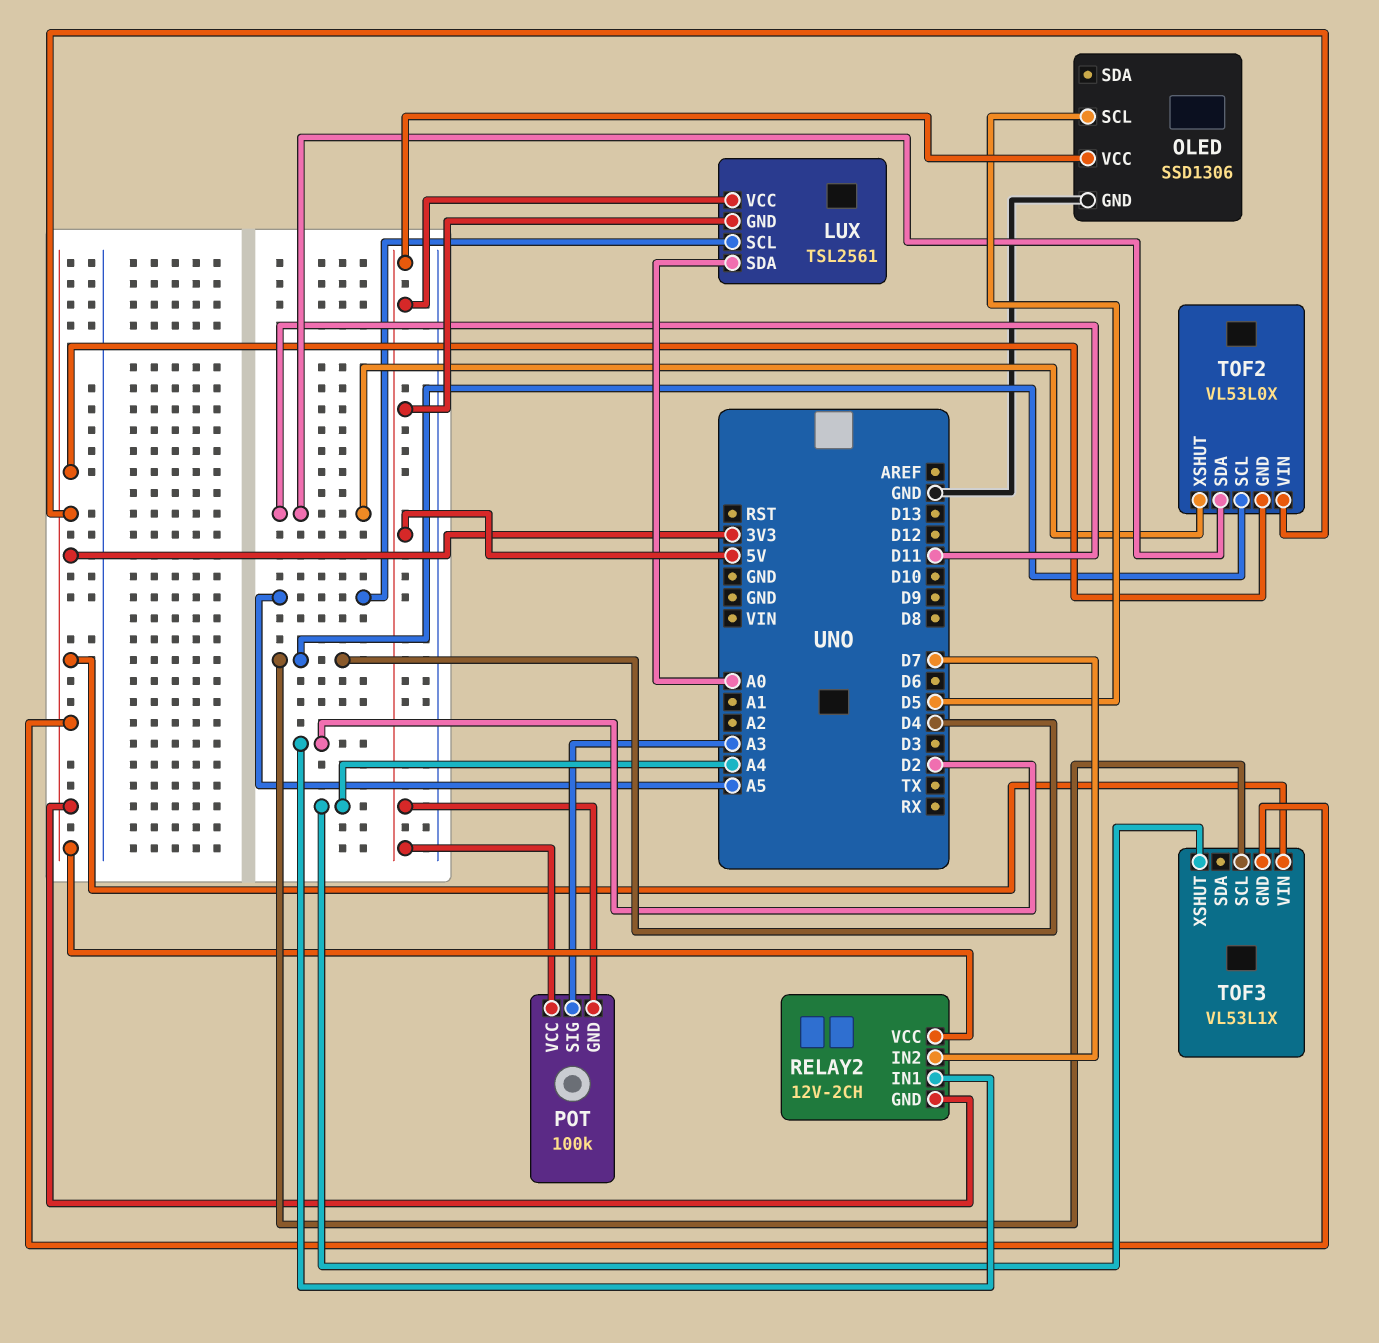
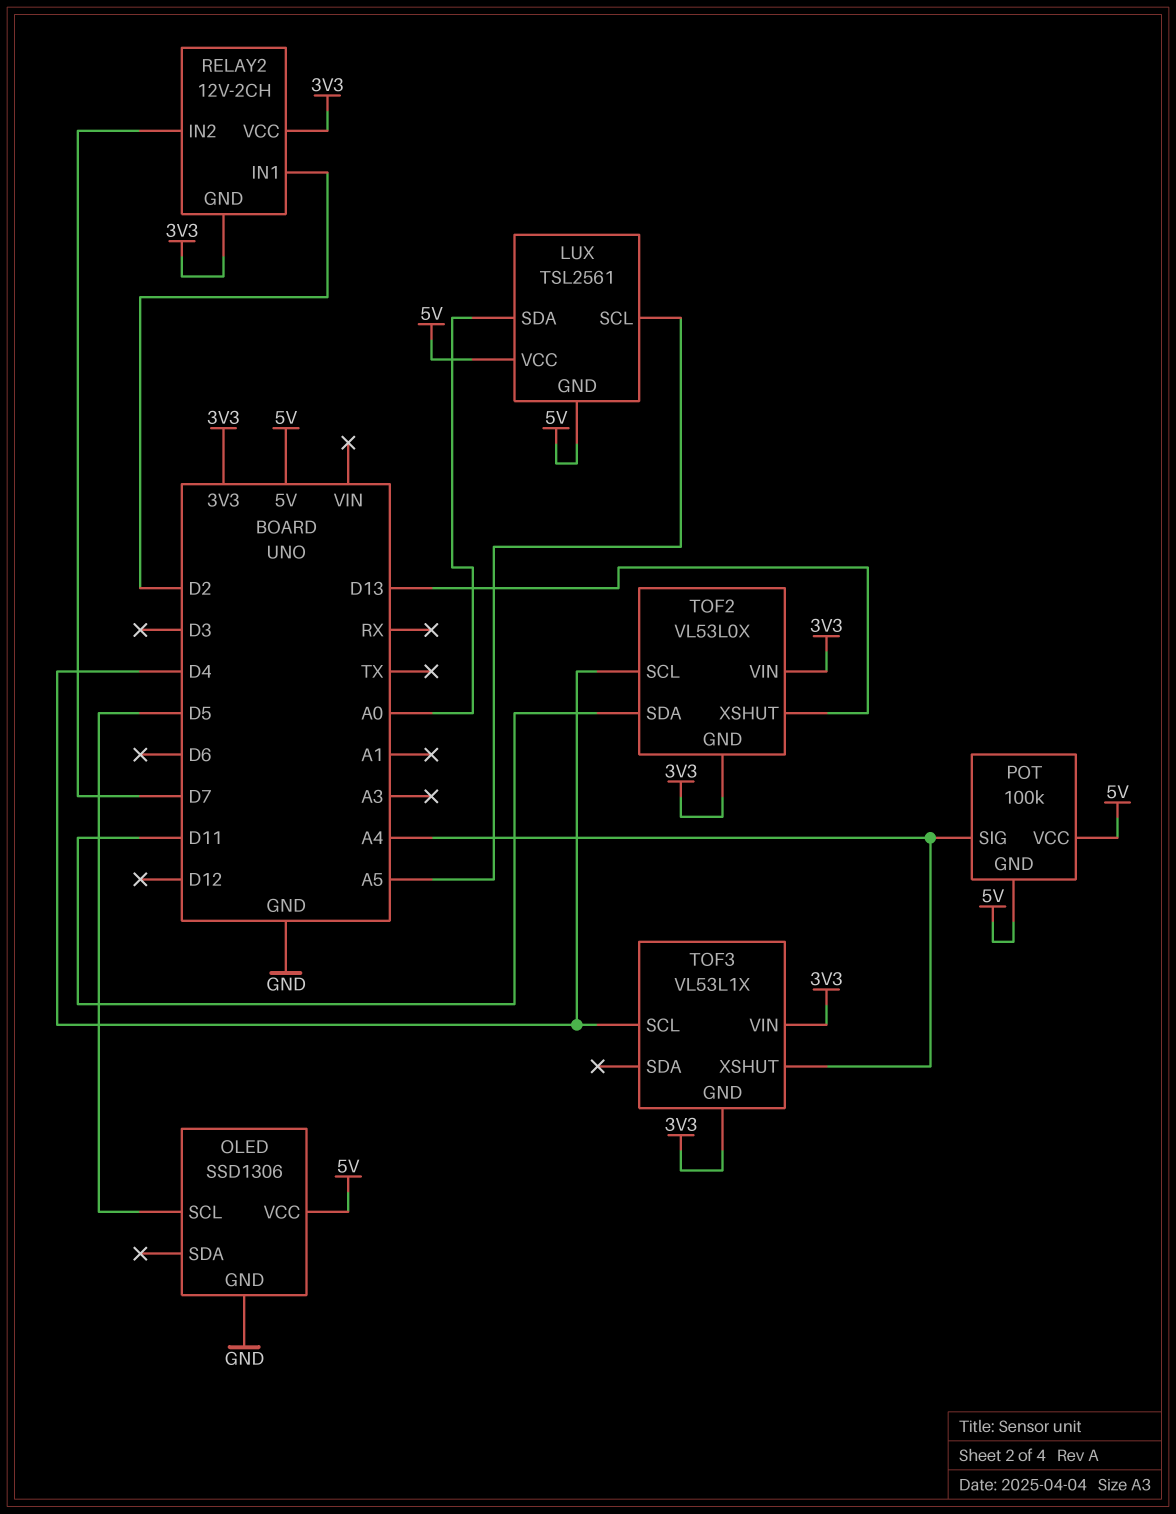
POT pin SIG: A3 -> A4
TOF2 pin XSHUT: D11 -> D13

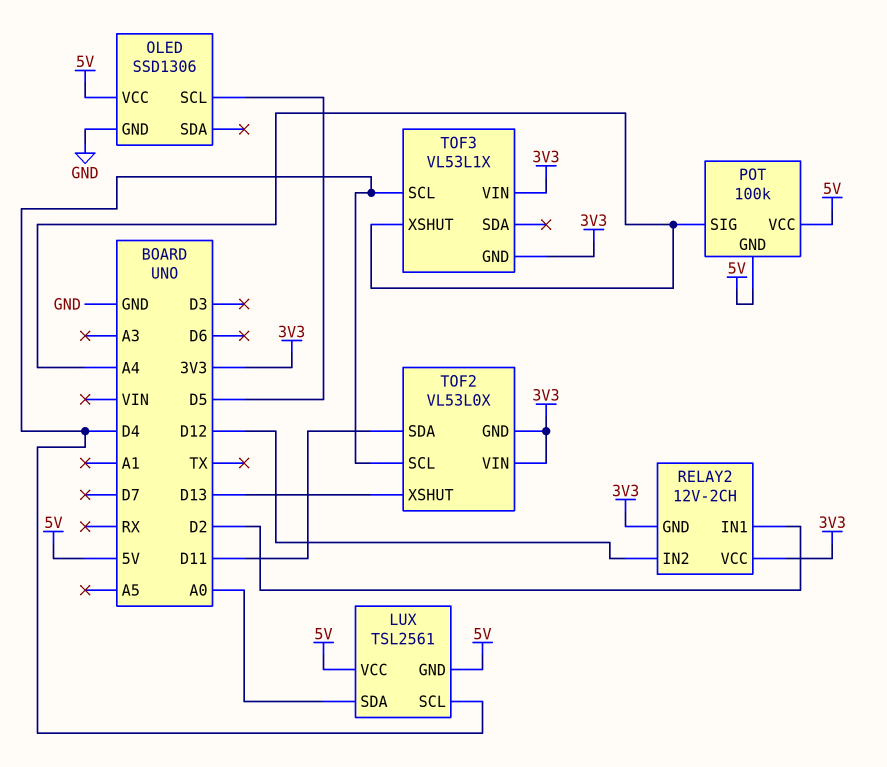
LUX pin SCL: A5 -> D4
RELAY2 pin IN2: D7 -> D12

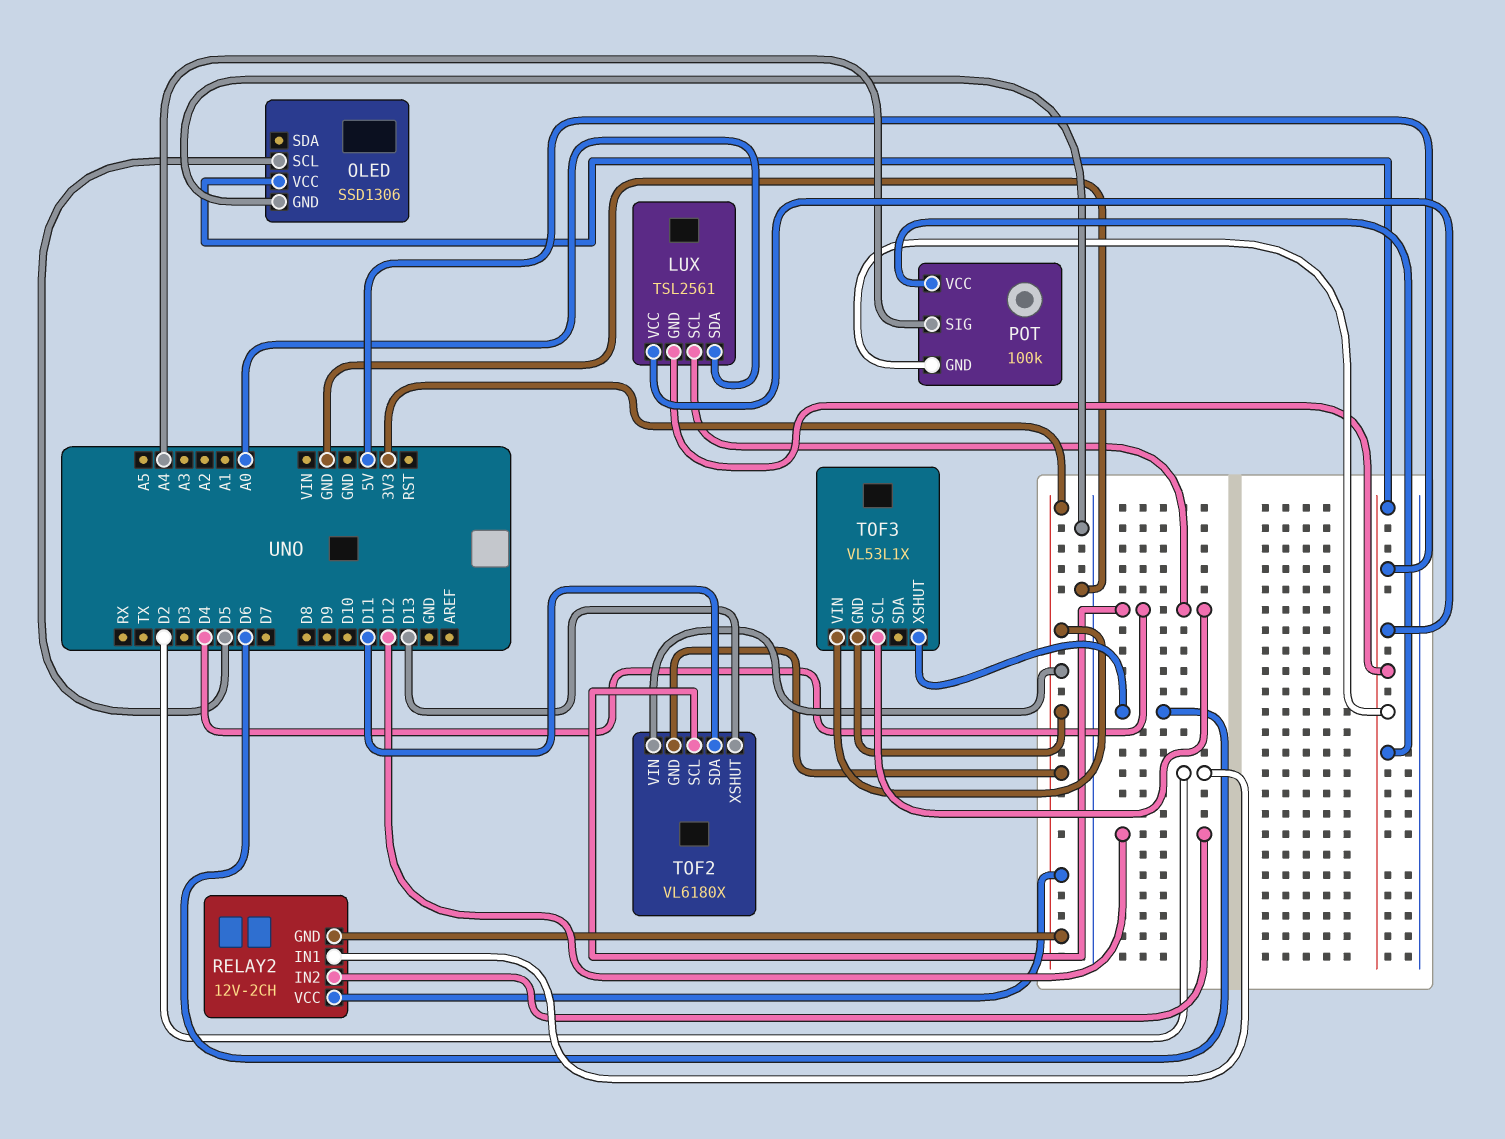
TOF2: VL53L0X -> VL6180X
TOF3 pin XSHUT: A4 -> D6

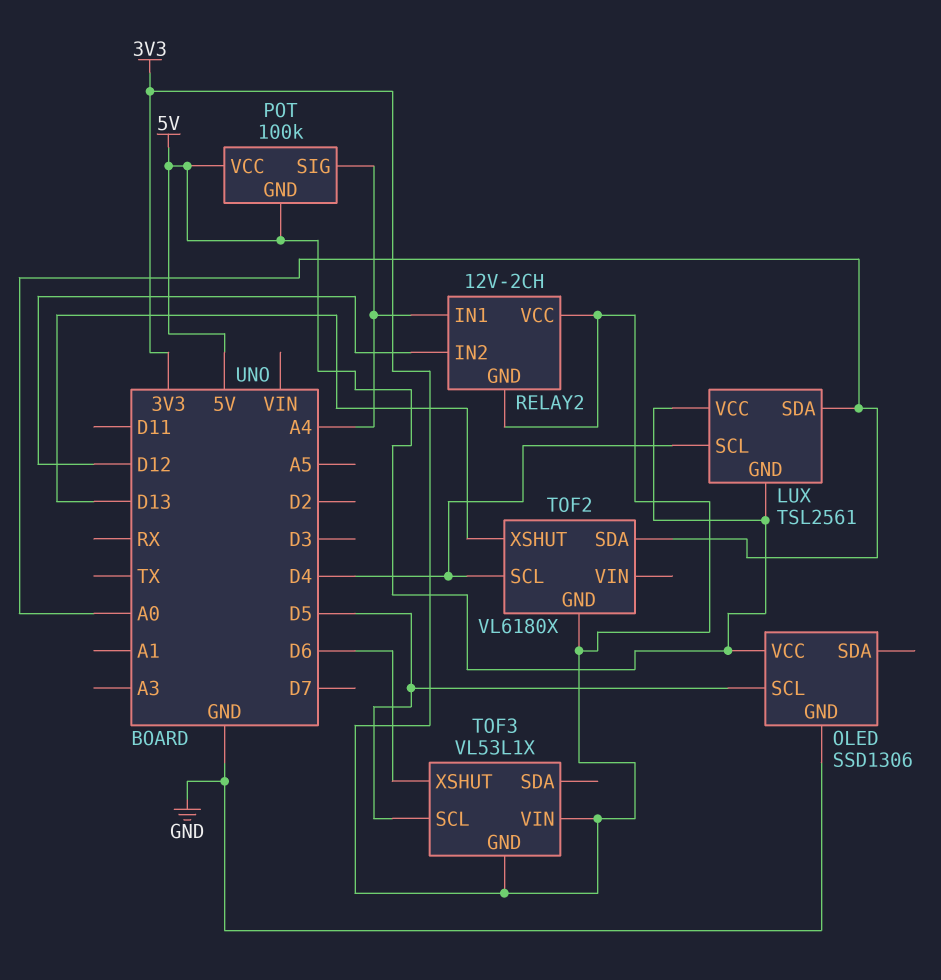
RELAY2 pin IN1: D2 -> A4
TOF2 pin SDA: D11 -> A0
TOF2 pin VIN: 3V3 -> none
TOF3 pin SCL: D4 -> D5

